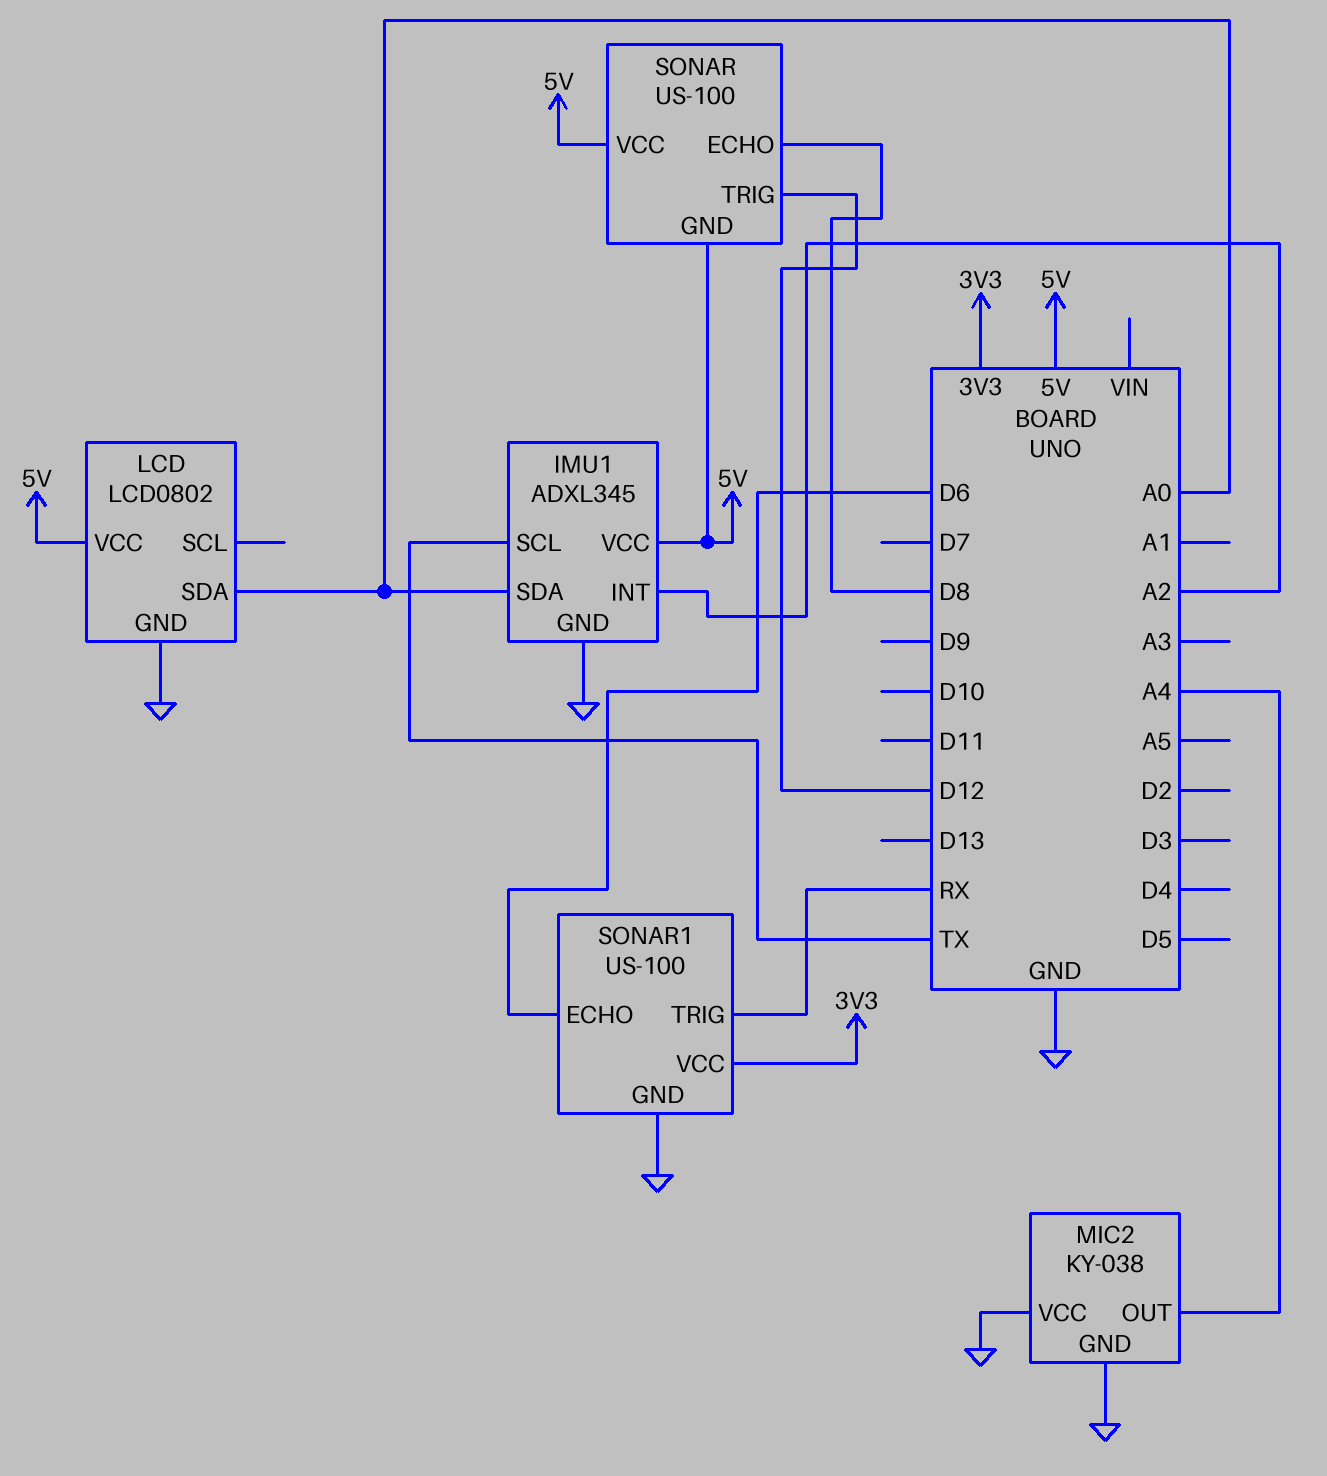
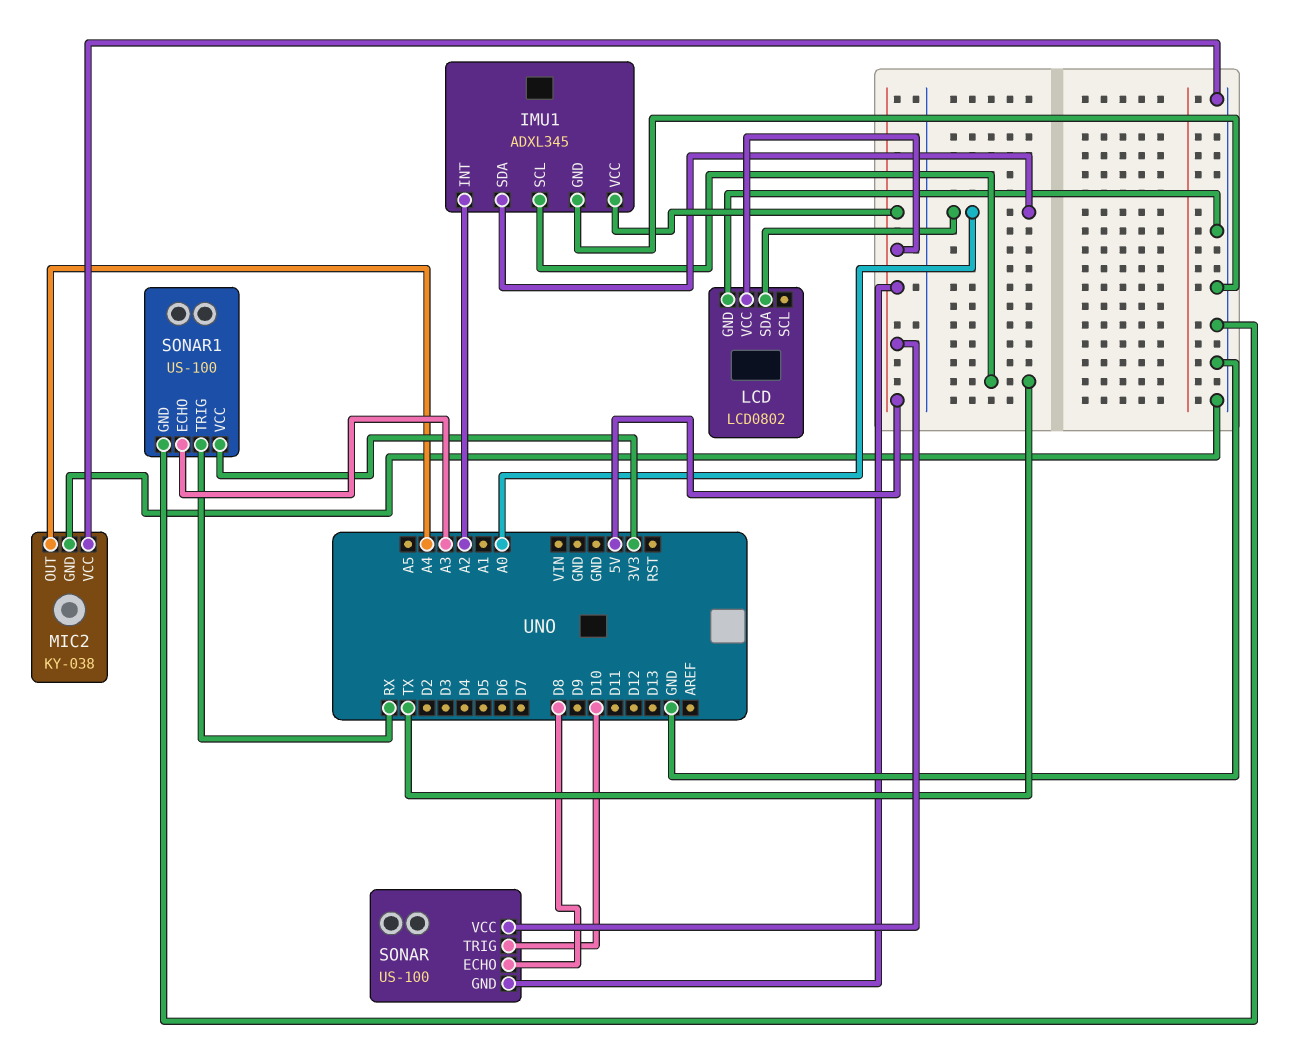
SONAR pin TRIG: D12 -> D10
SONAR1 pin ECHO: D6 -> A3

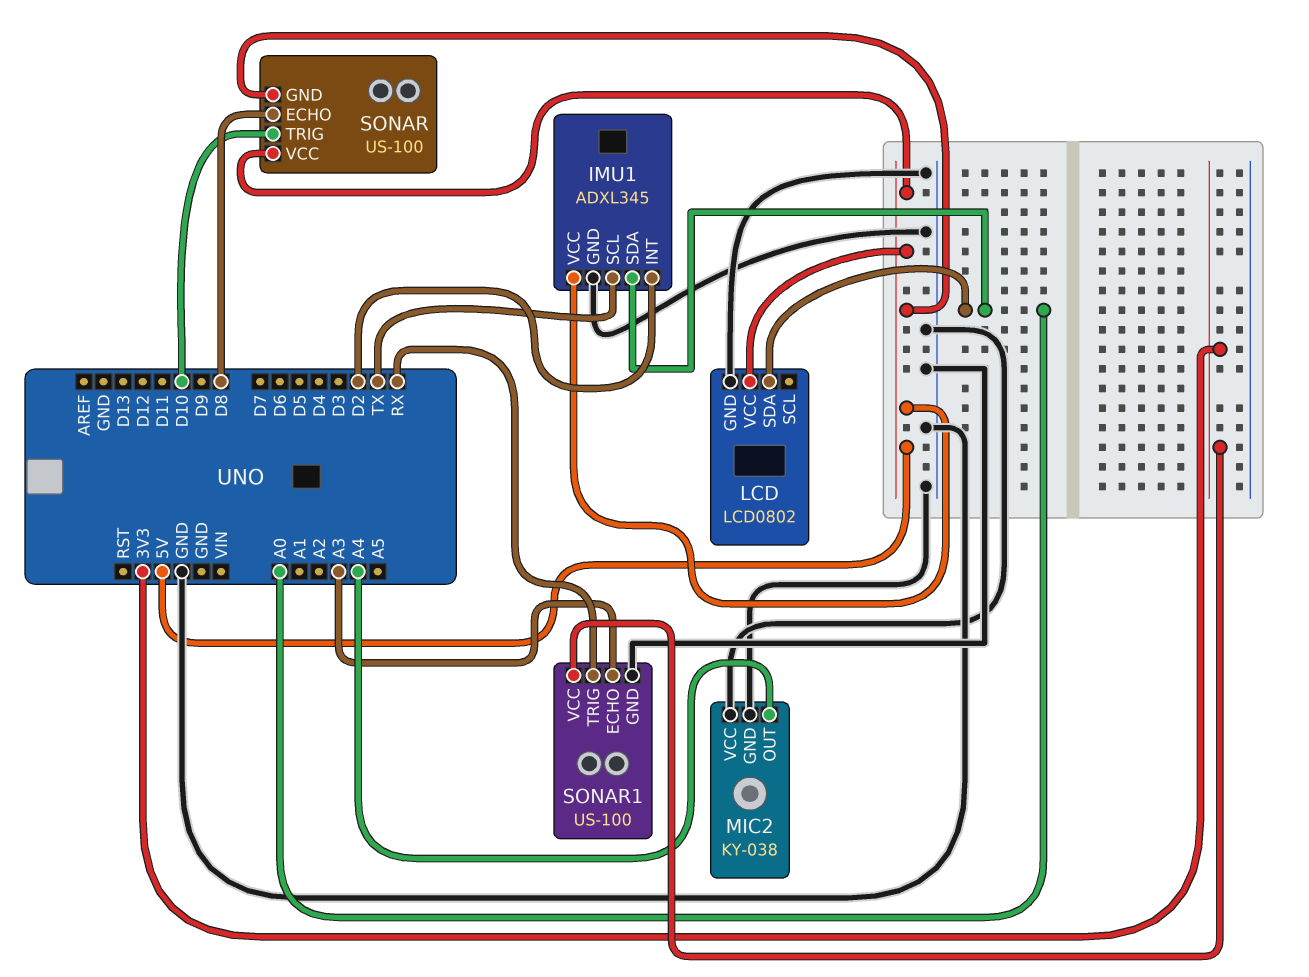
IMU1 pin INT: A2 -> D2

